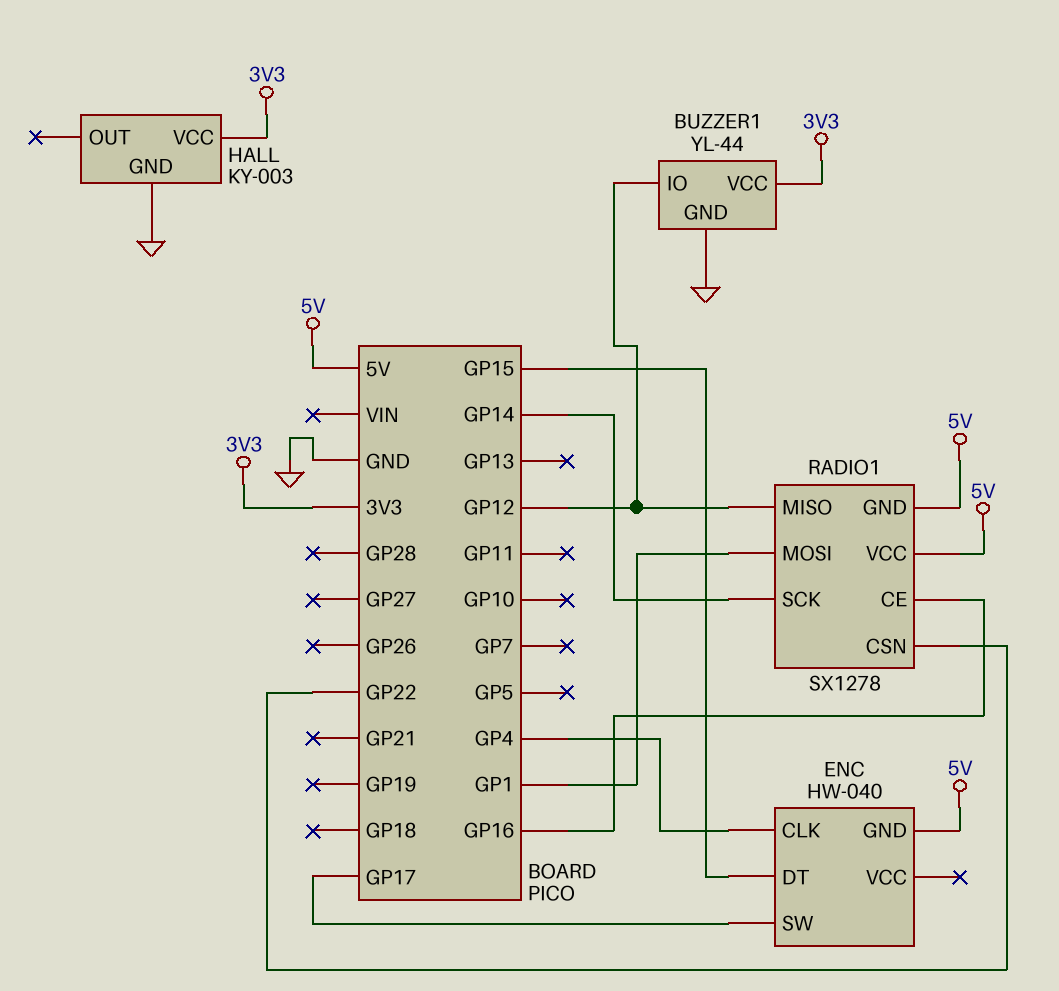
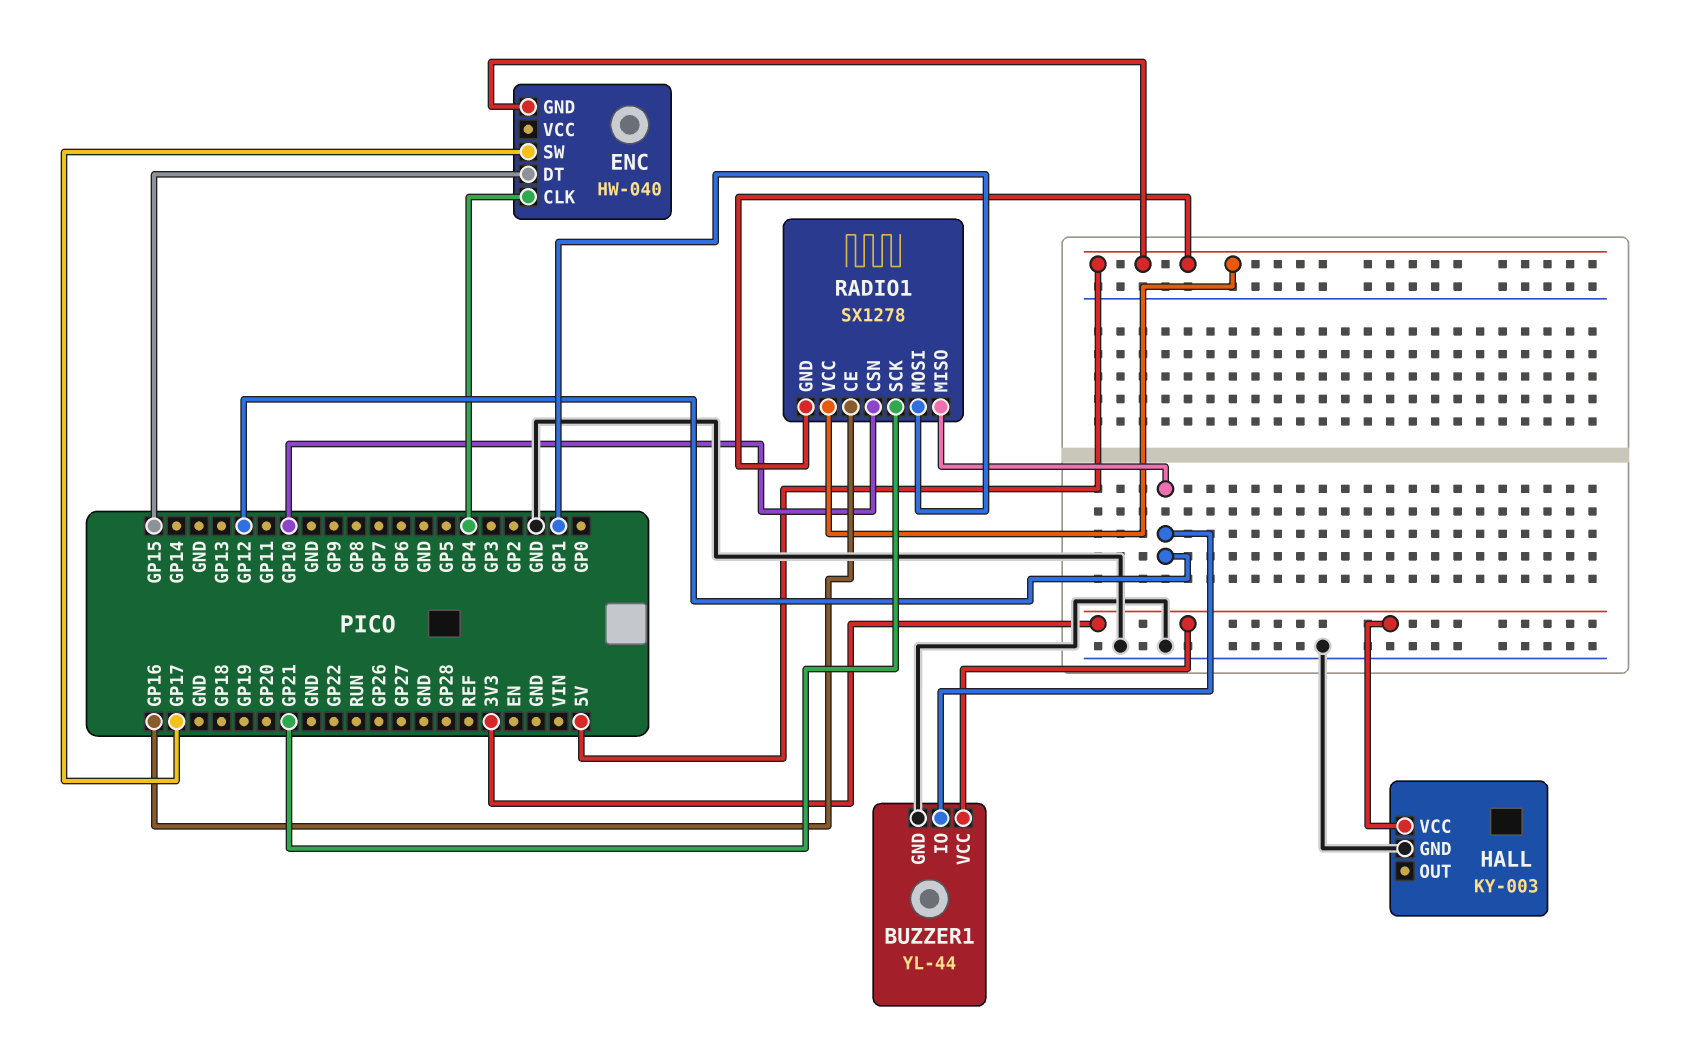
RADIO1 pin CSN: GP22 -> GP10
RADIO1 pin SCK: GP14 -> GP21

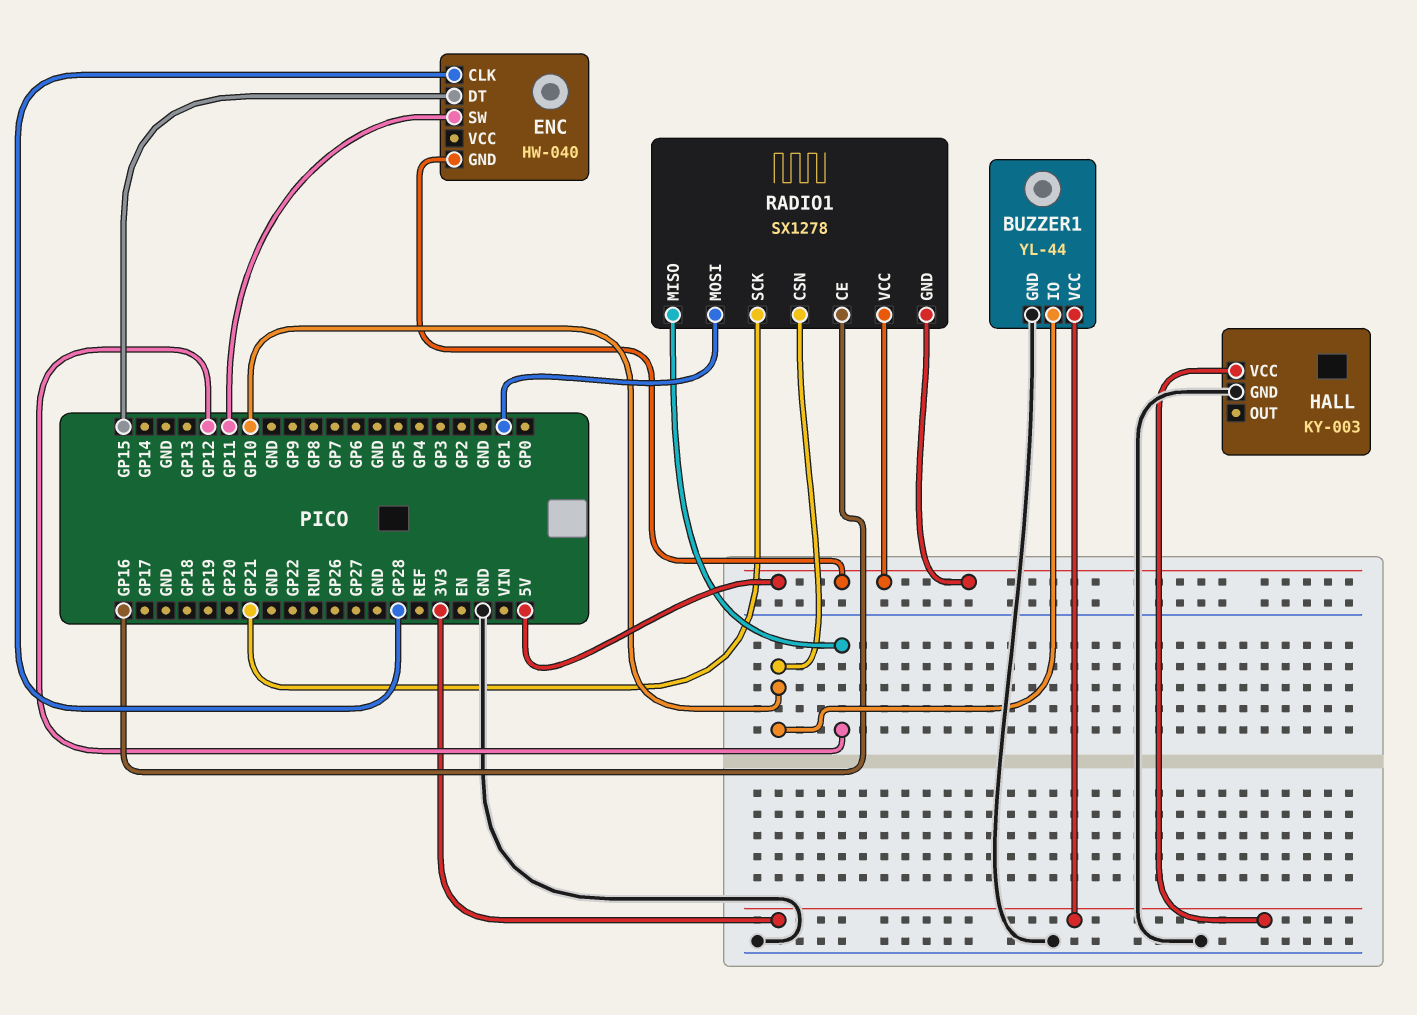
BUZZER1 pin IO: GP12 -> GP10
ENC pin CLK: GP4 -> GP28
ENC pin SW: GP17 -> GP11

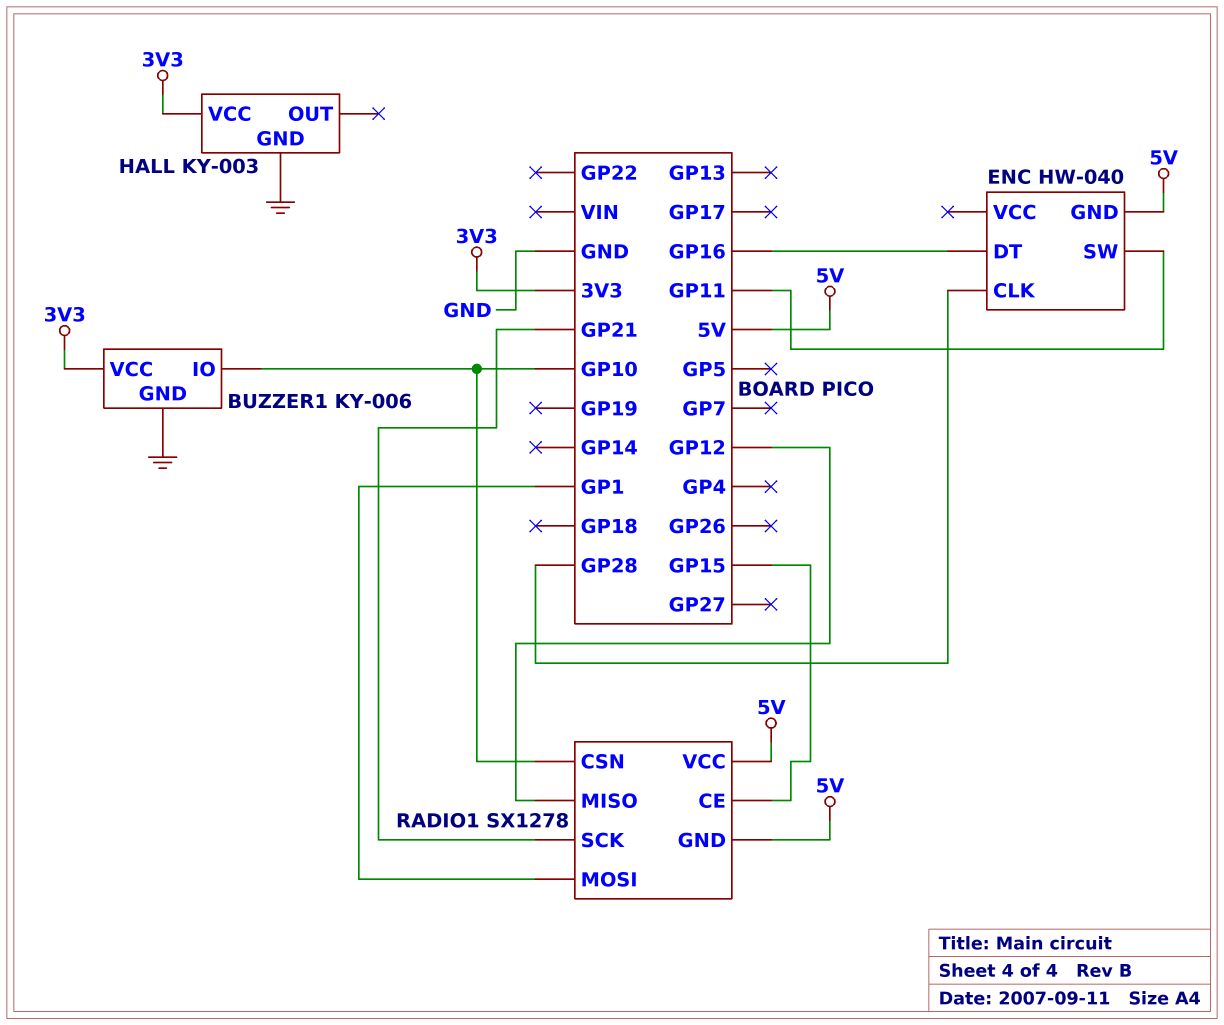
BUZZER1: YL-44 -> KY-006
ENC pin DT: GP15 -> GP16
RADIO1 pin CE: GP16 -> GP15

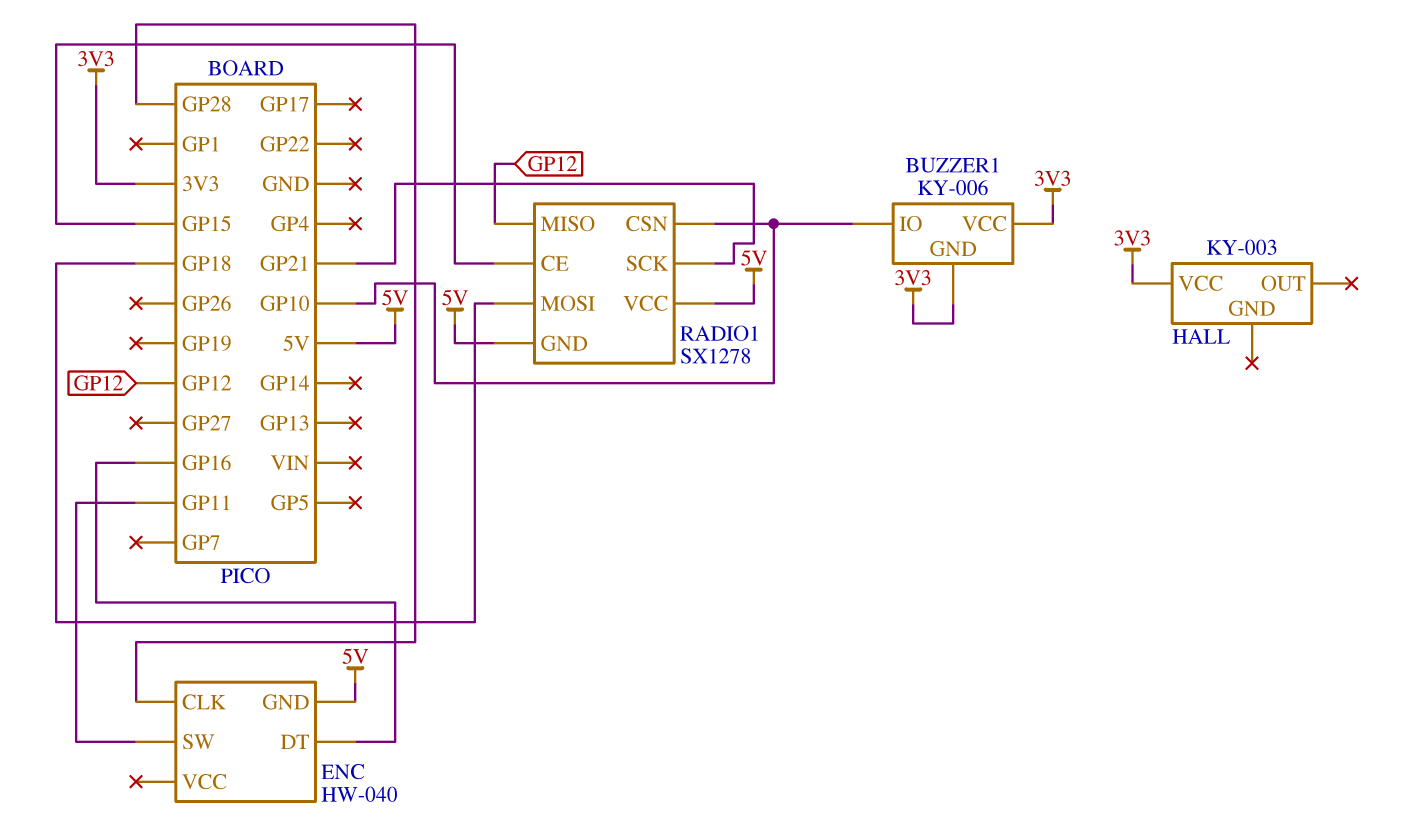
BUZZER1 pin GND: GND -> 3V3
HALL pin GND: GND -> none
RADIO1 pin MOSI: GP1 -> GP18

